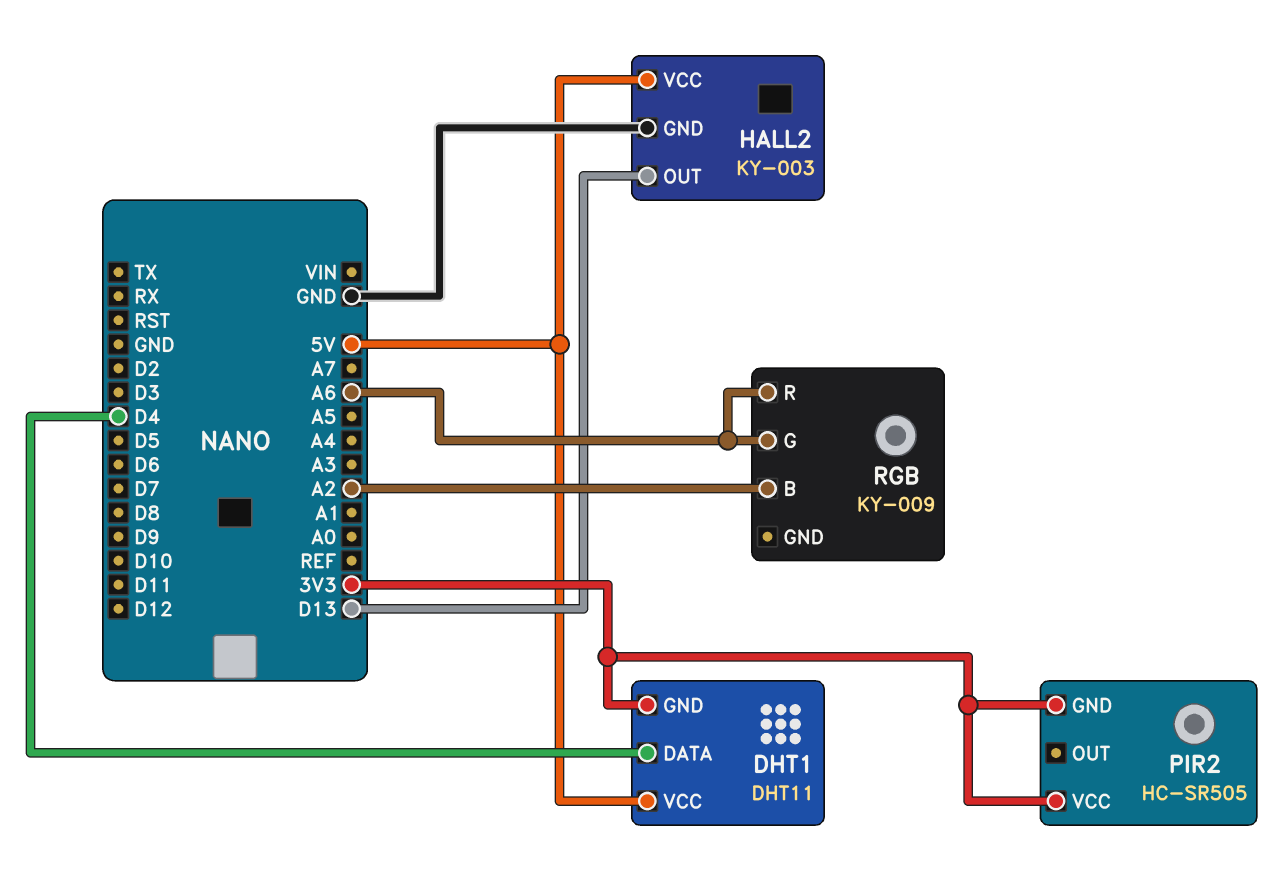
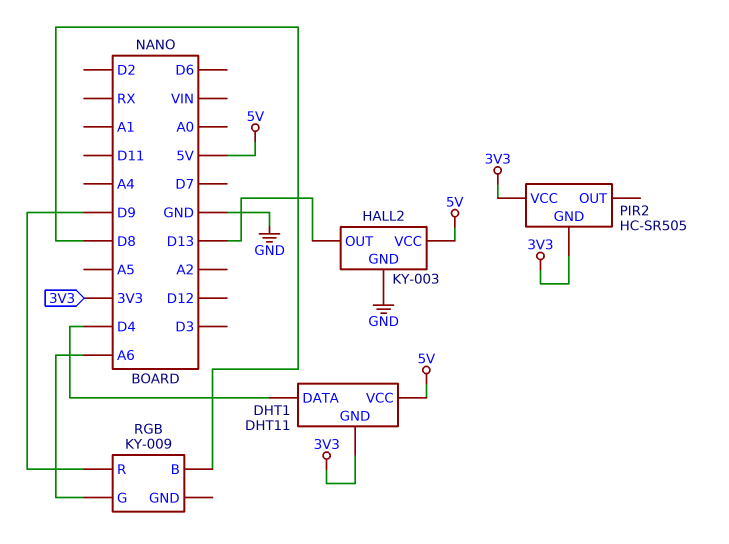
RGB pin B: A2 -> D8
RGB pin R: A6 -> D9

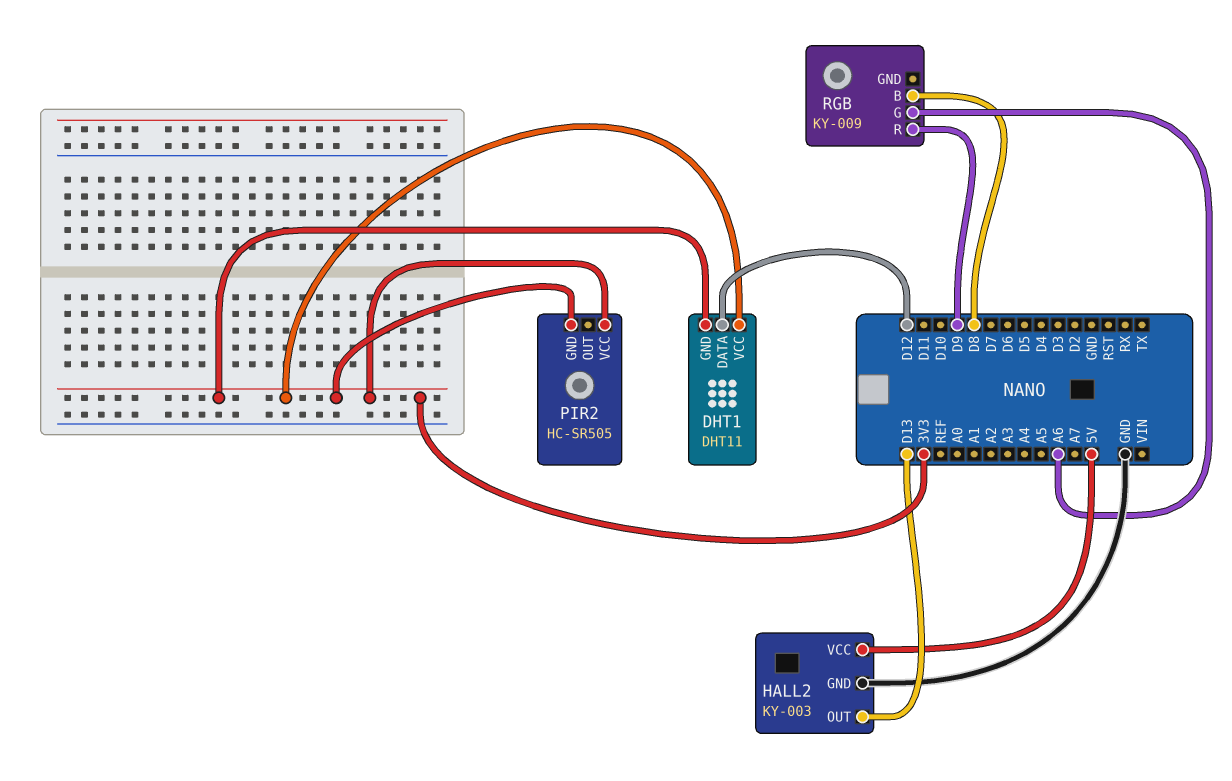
DHT1 pin DATA: D4 -> D12
DHT1 pin VCC: 5V -> 3V3

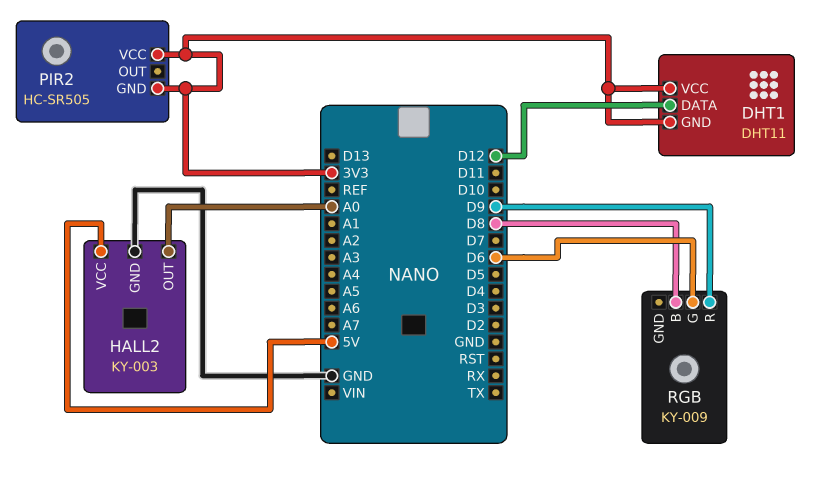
HALL2 pin OUT: D13 -> A0
RGB pin G: A6 -> D6

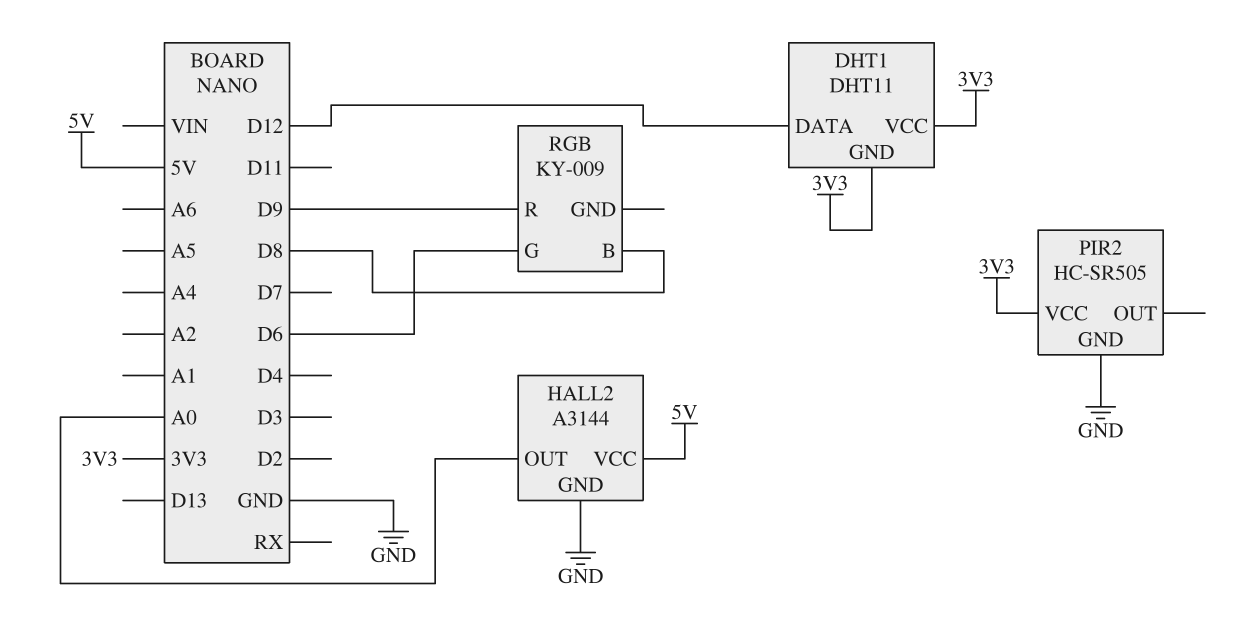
HALL2: KY-003 -> A3144
PIR2 pin GND: 3V3 -> GND

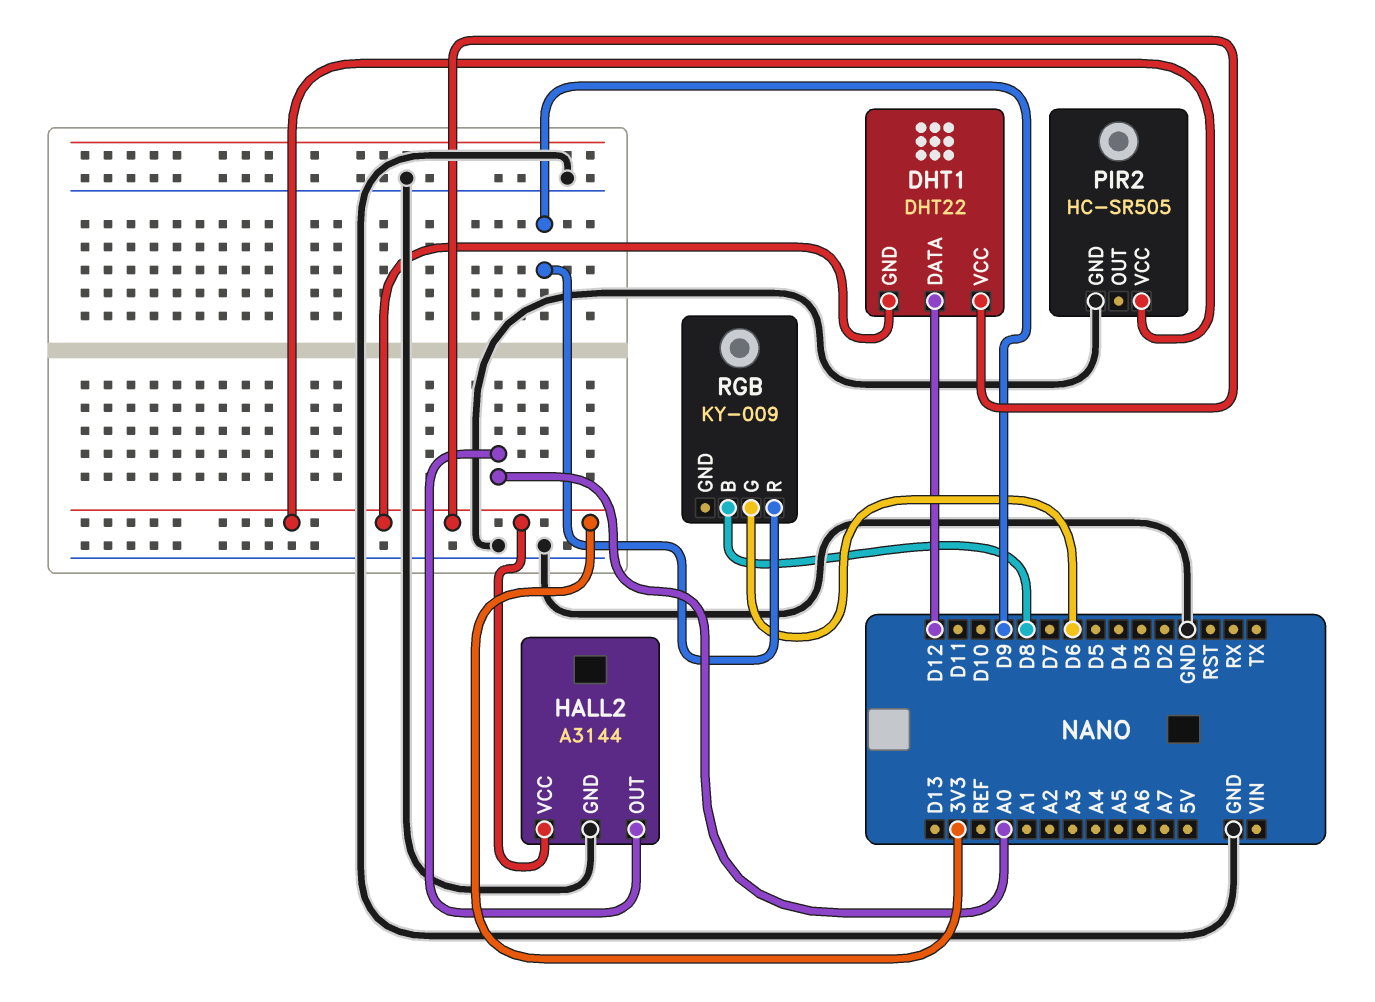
DHT1: DHT11 -> DHT22
HALL2 pin VCC: 5V -> 3V3

